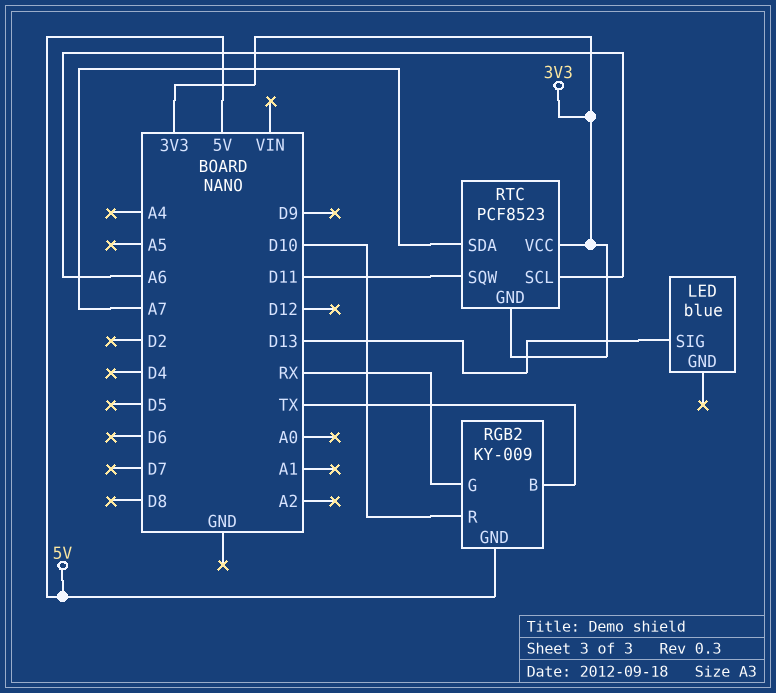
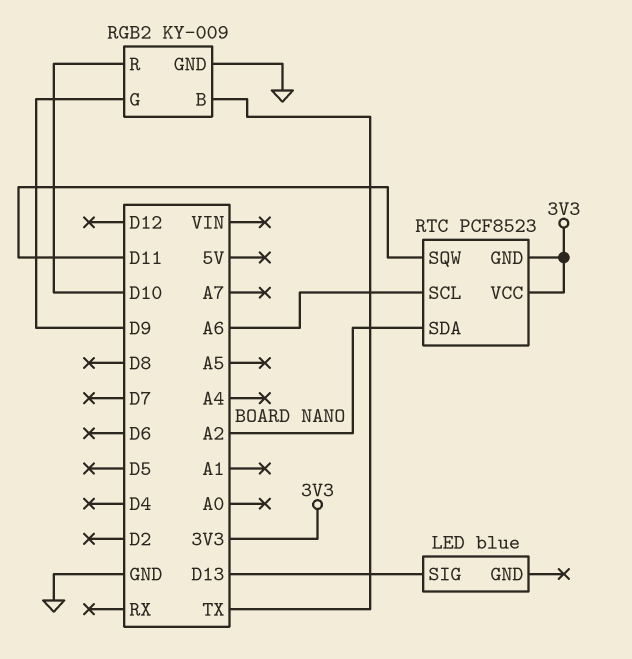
RGB2 pin G: RX -> D9
RGB2 pin GND: 5V -> GND
RTC pin SDA: A7 -> A2

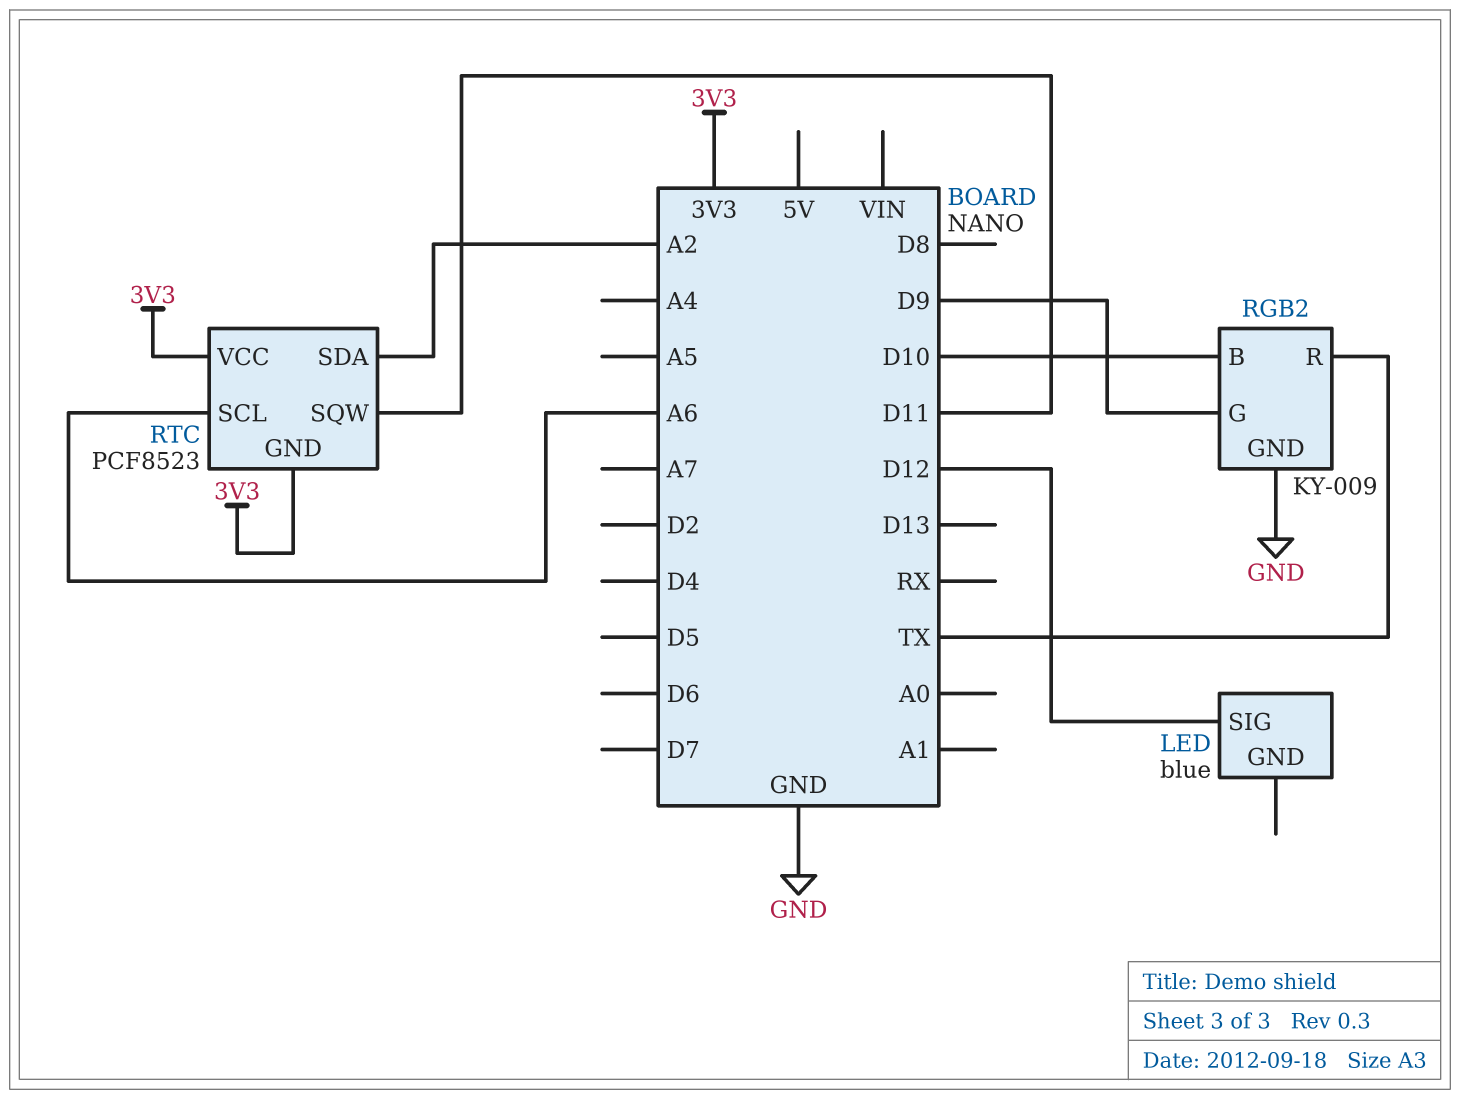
LED pin SIG: D13 -> D12
RGB2 pin B: TX -> D10
RGB2 pin R: D10 -> TX

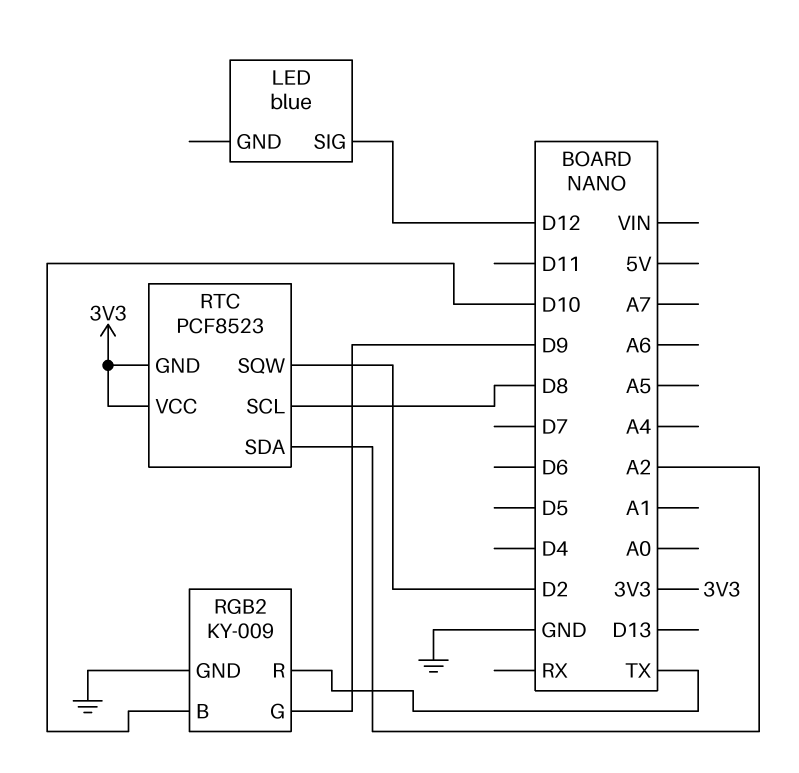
RTC pin SCL: A6 -> D8
RTC pin SQW: D11 -> D2

